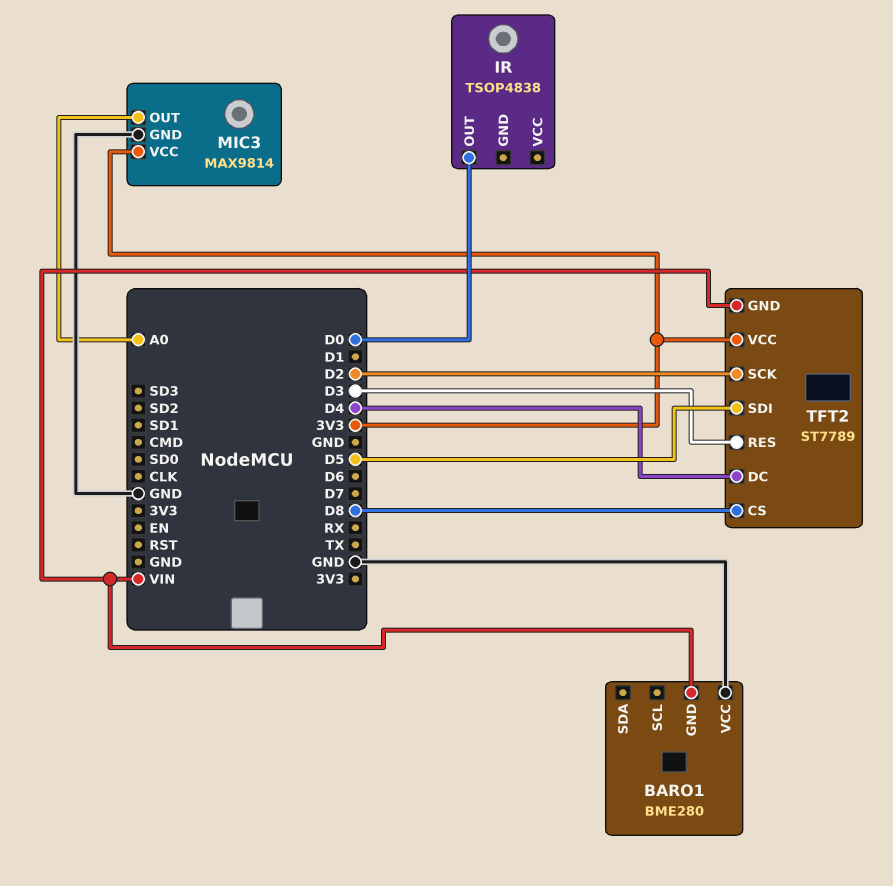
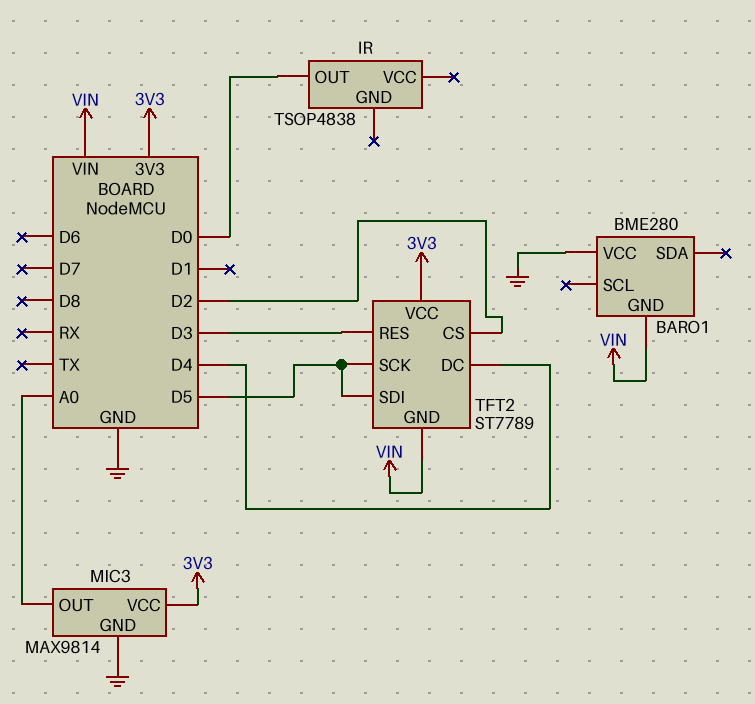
TFT2 pin CS: D8 -> D2
TFT2 pin SCK: D2 -> D5

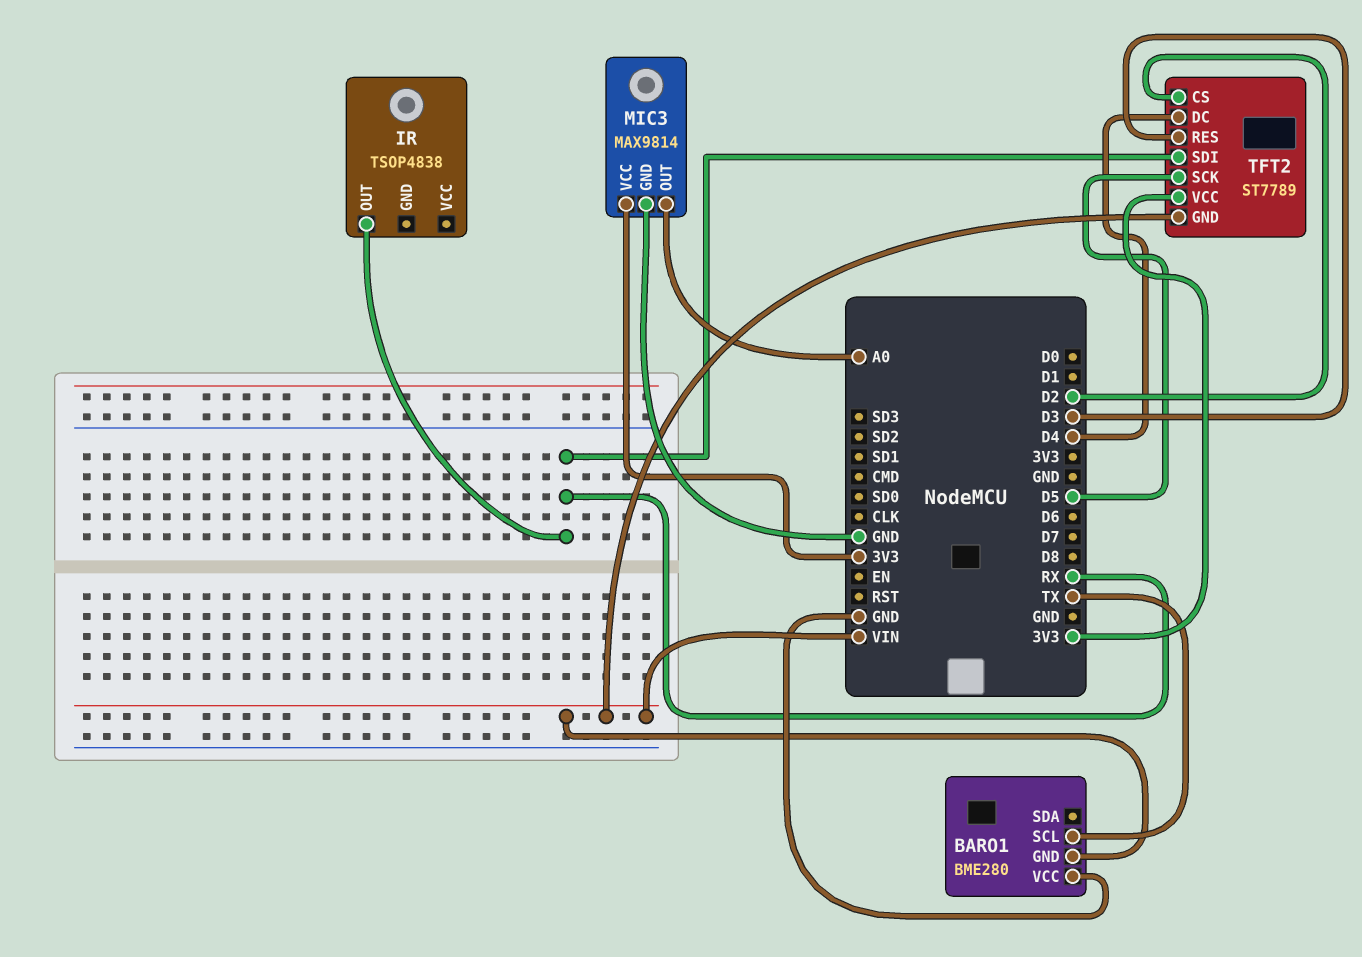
BARO1 pin SCL: none -> TX
IR pin OUT: D0 -> RX
TFT2 pin SDI: D5 -> RX

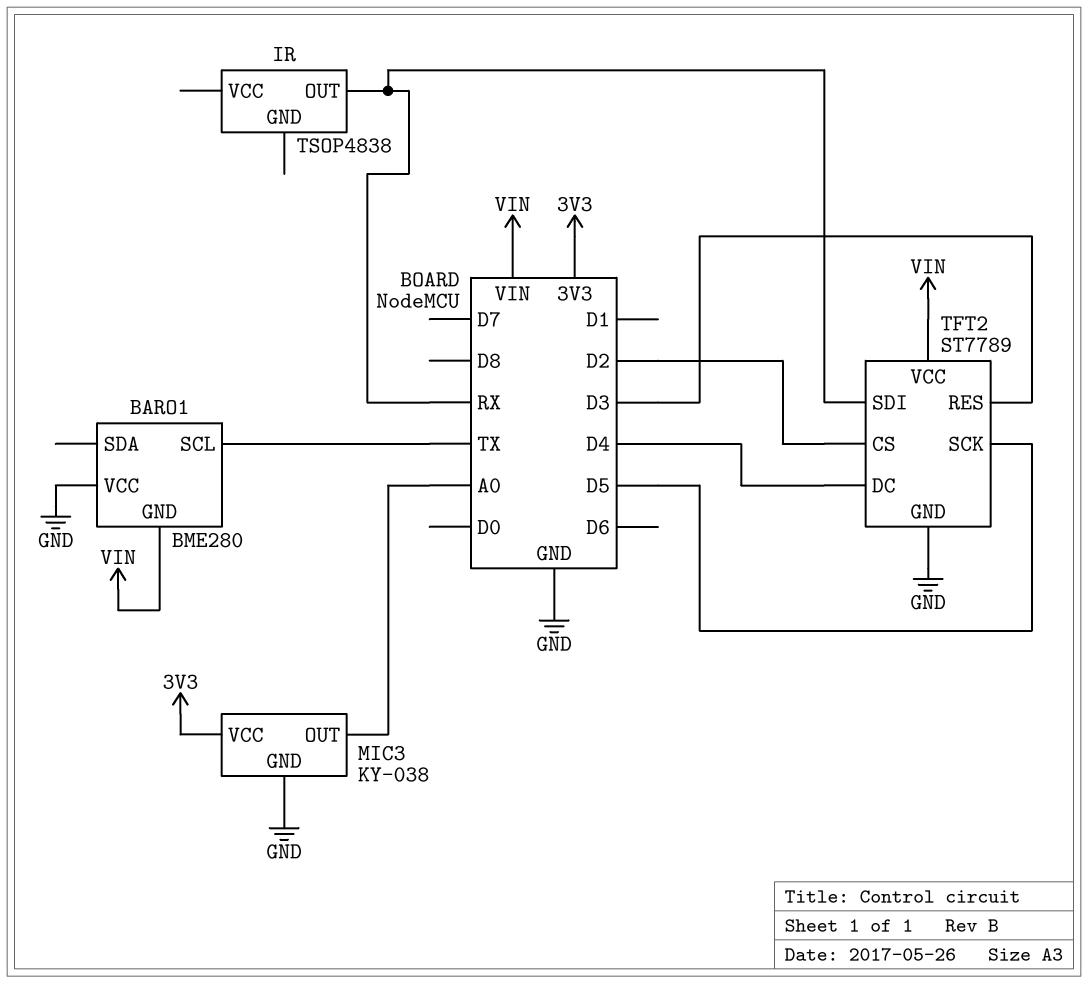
MIC3: MAX9814 -> KY-038
TFT2 pin GND: VIN -> GND
TFT2 pin VCC: 3V3 -> VIN

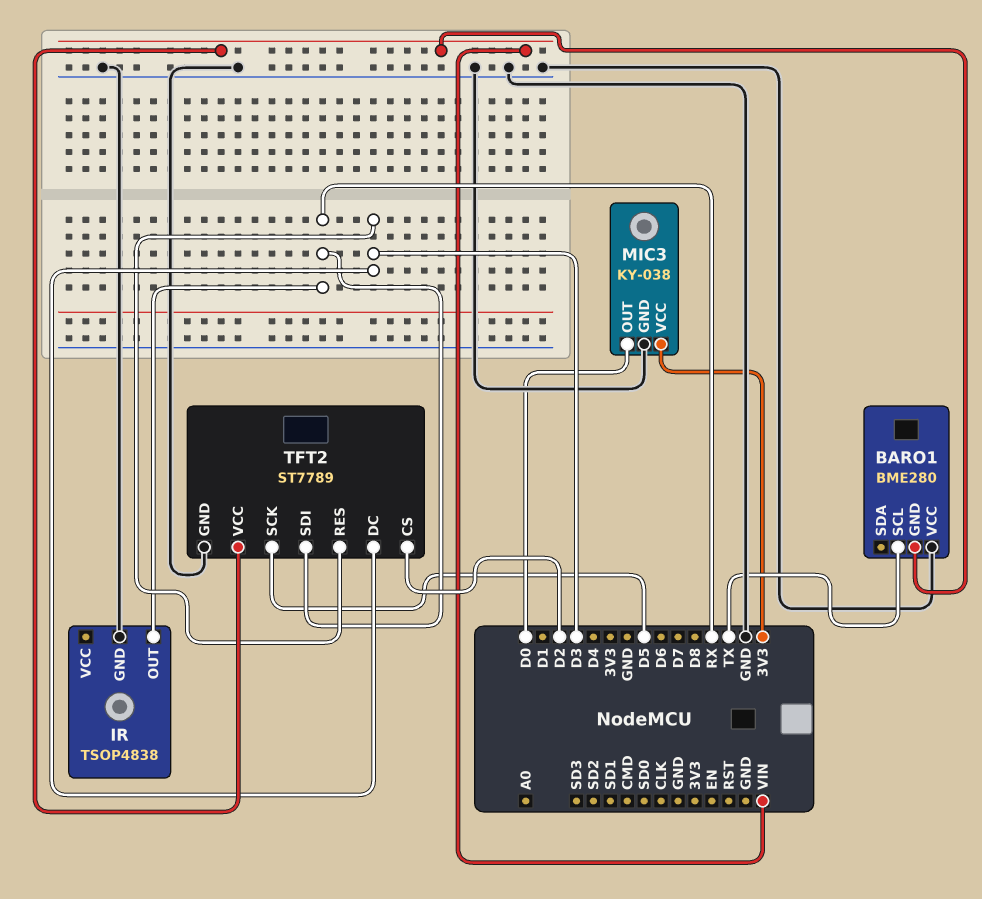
IR pin GND: none -> GND
MIC3 pin OUT: A0 -> D0
TFT2 pin DC: D4 -> D3

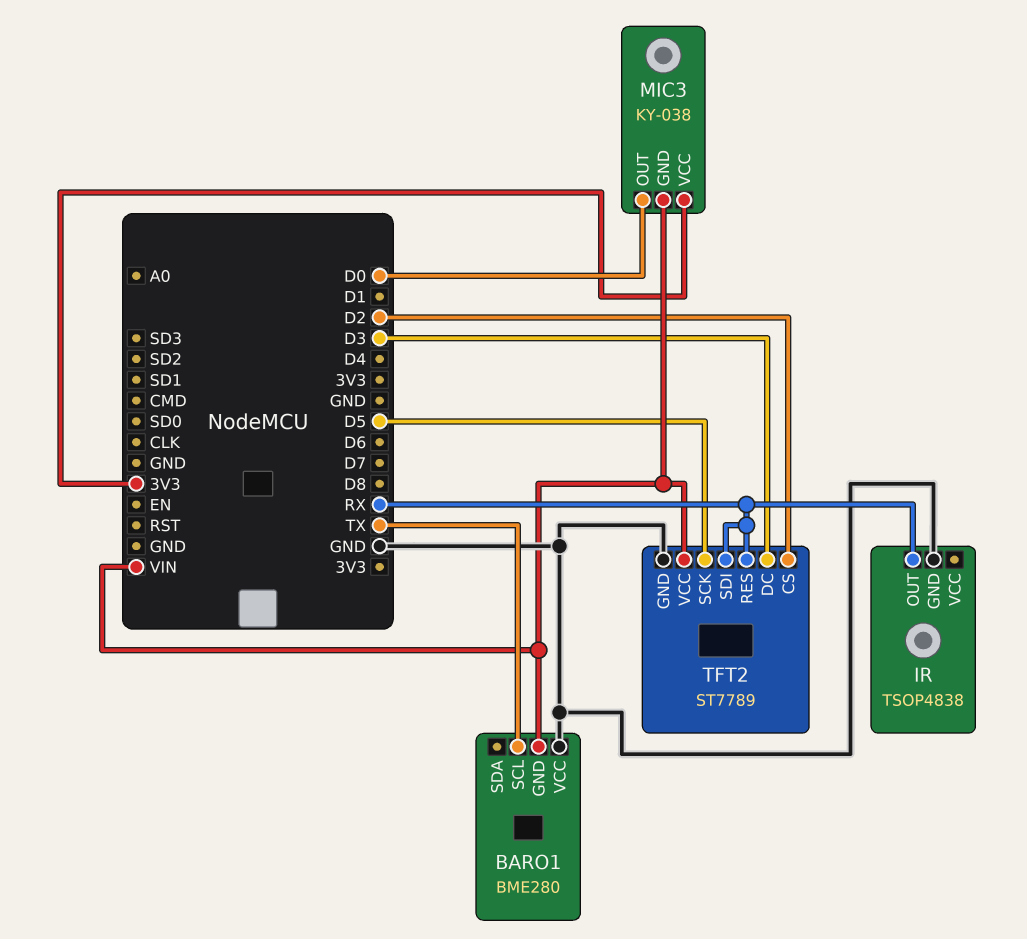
MIC3 pin GND: GND -> VIN
TFT2 pin RES: D3 -> RX

